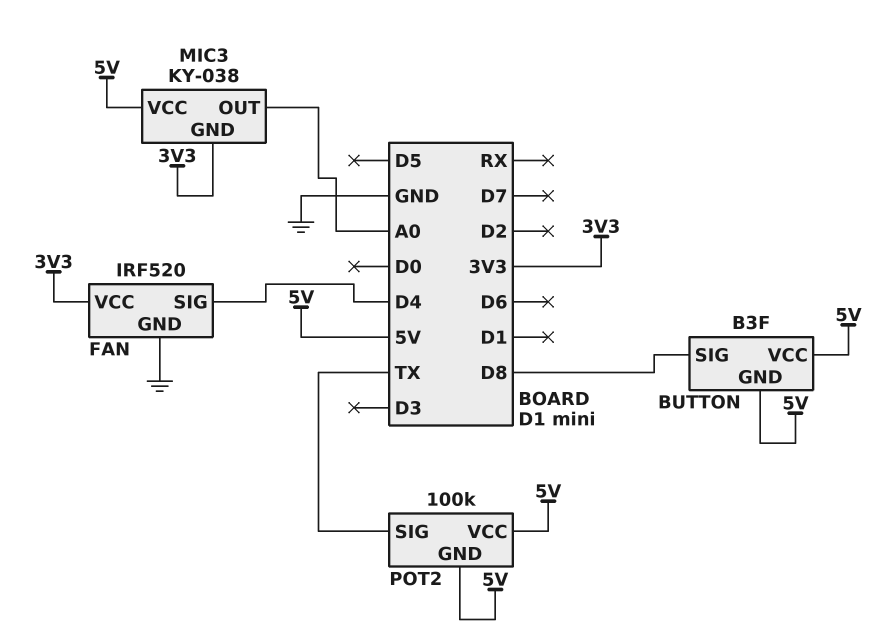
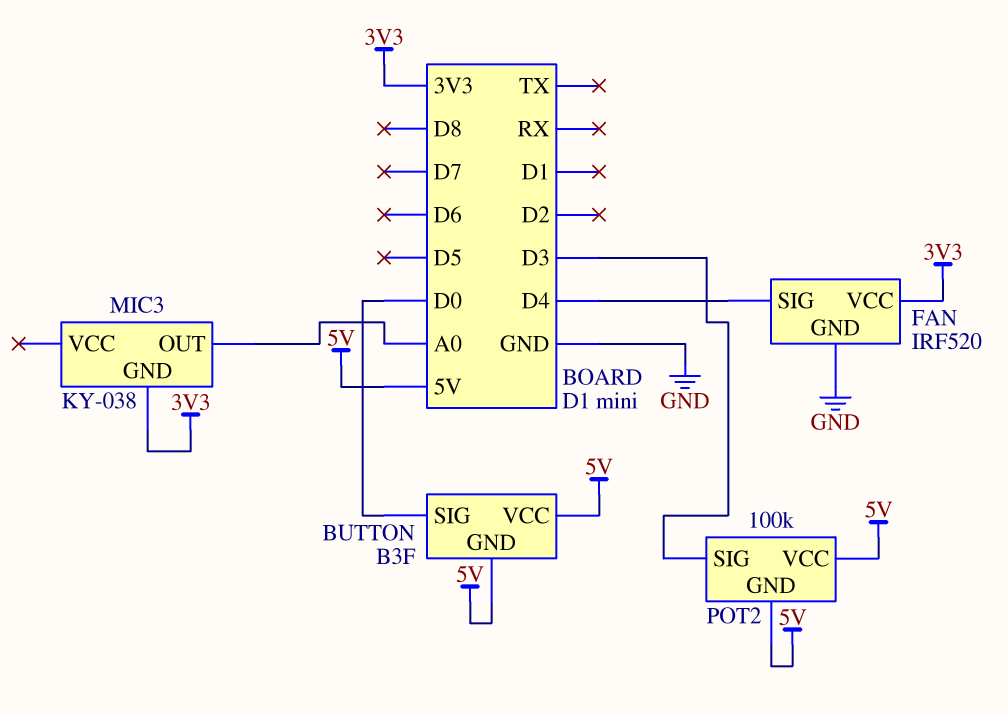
BUTTON pin SIG: D8 -> D0
MIC3 pin VCC: 5V -> none
POT2 pin SIG: TX -> D3

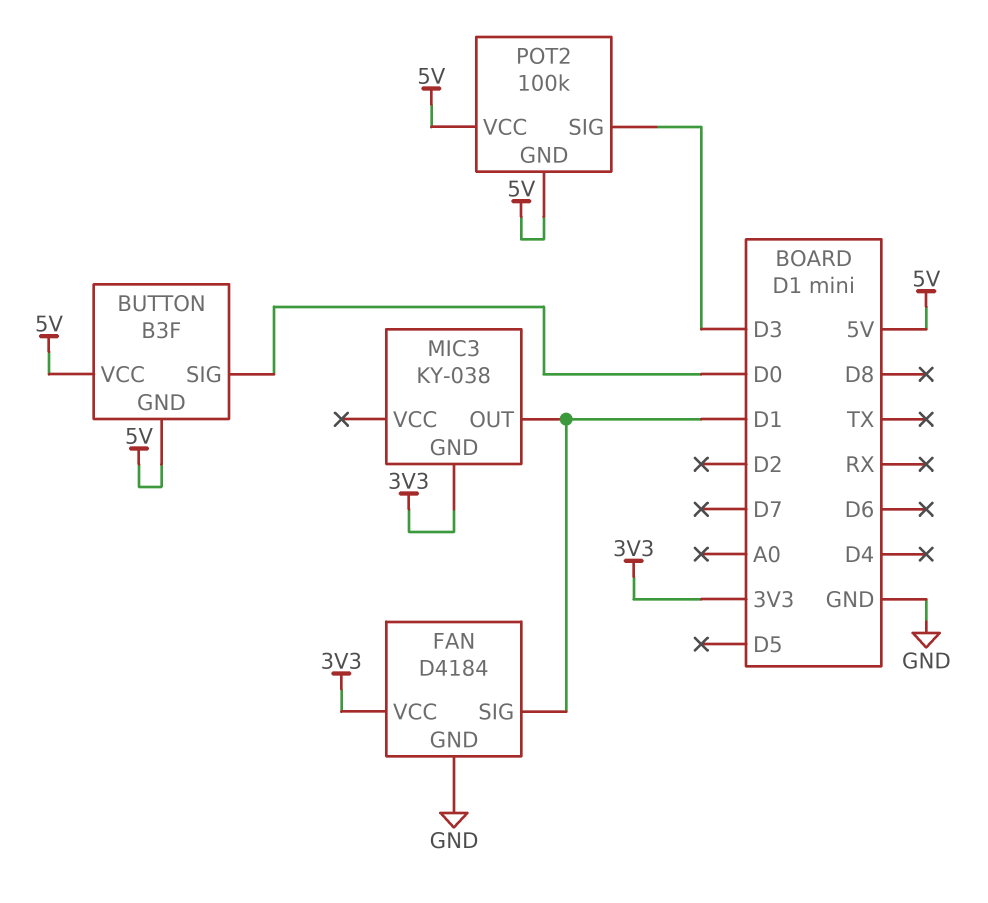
FAN: IRF520 -> D4184
FAN pin SIG: D4 -> D1
MIC3 pin OUT: A0 -> D1

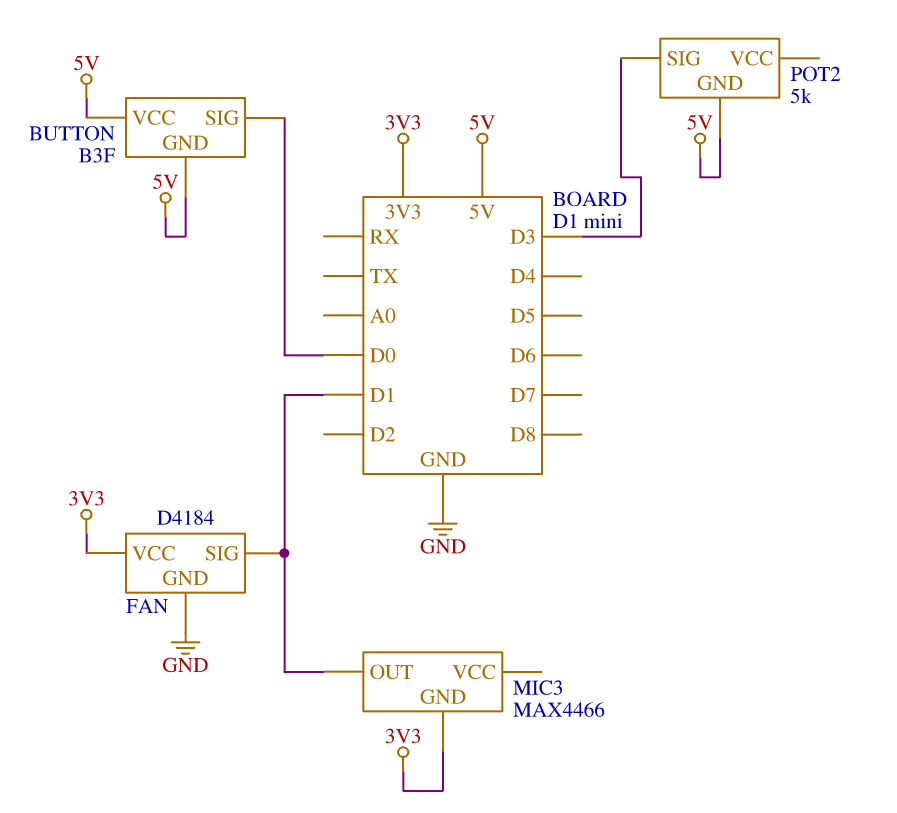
MIC3: KY-038 -> MAX4466
POT2: 100k -> 5k
POT2 pin VCC: 5V -> none

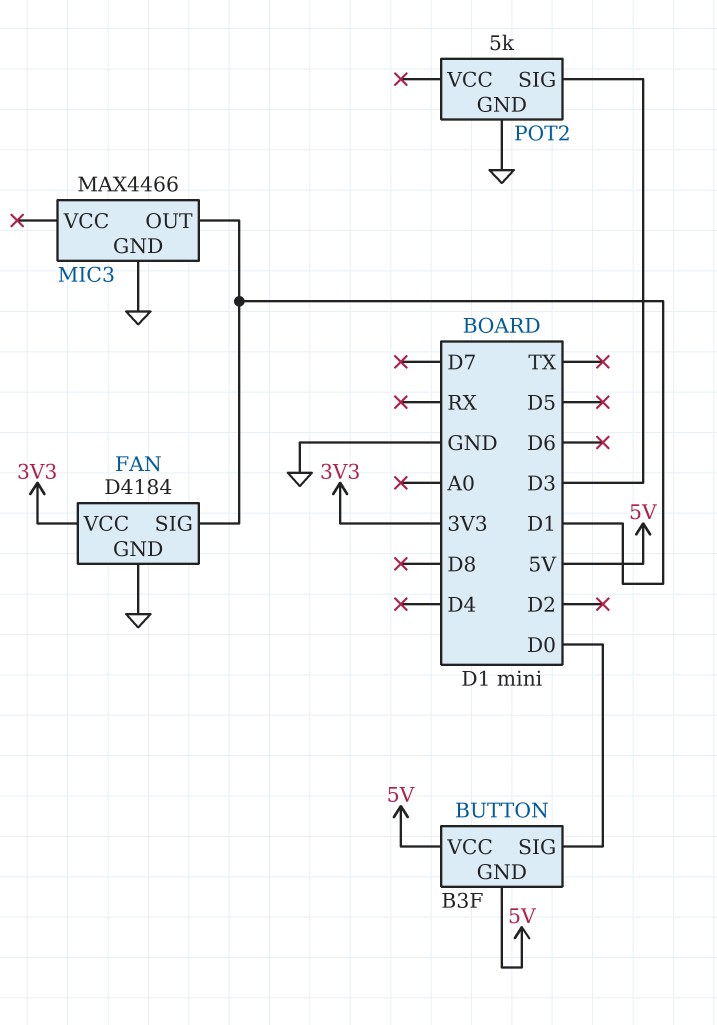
MIC3 pin GND: 3V3 -> GND
POT2 pin GND: 5V -> GND

